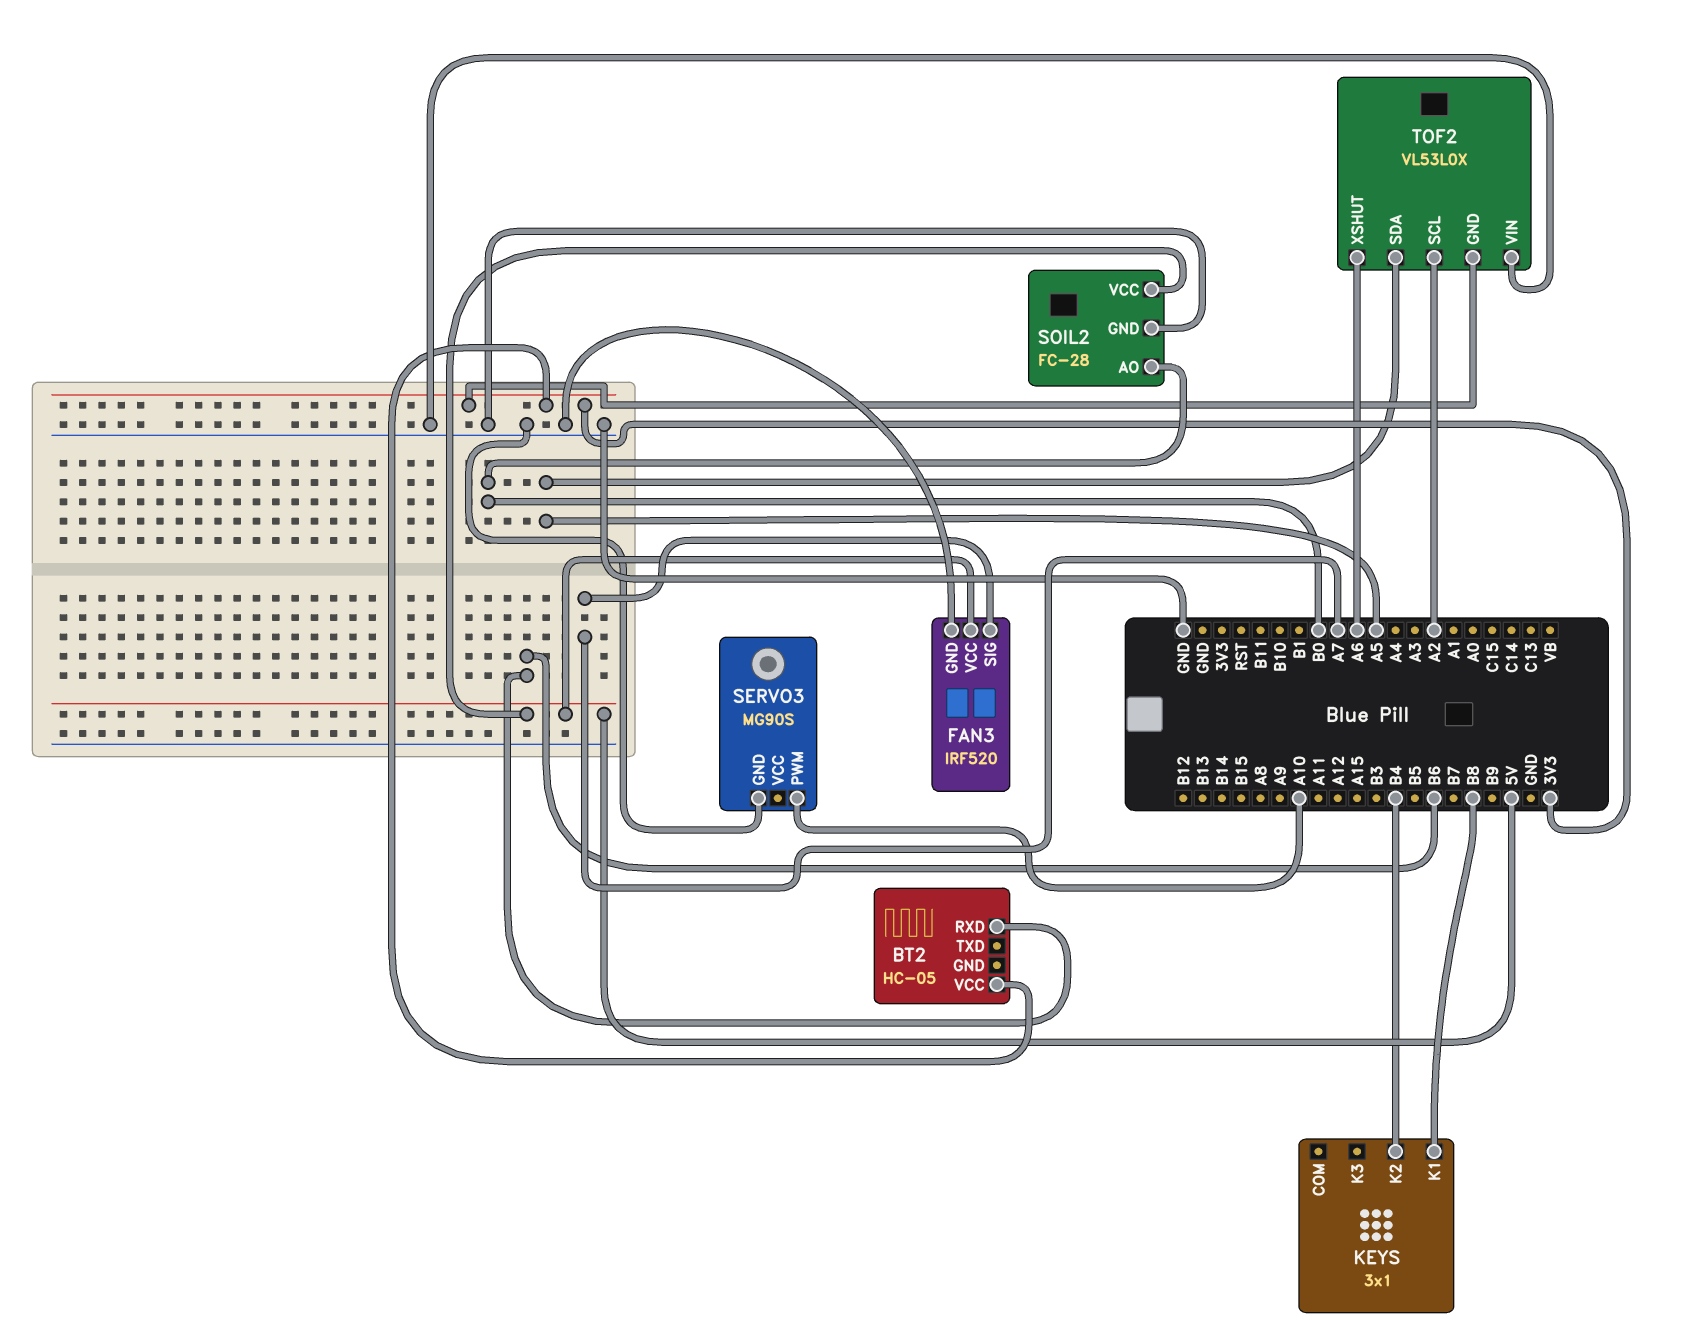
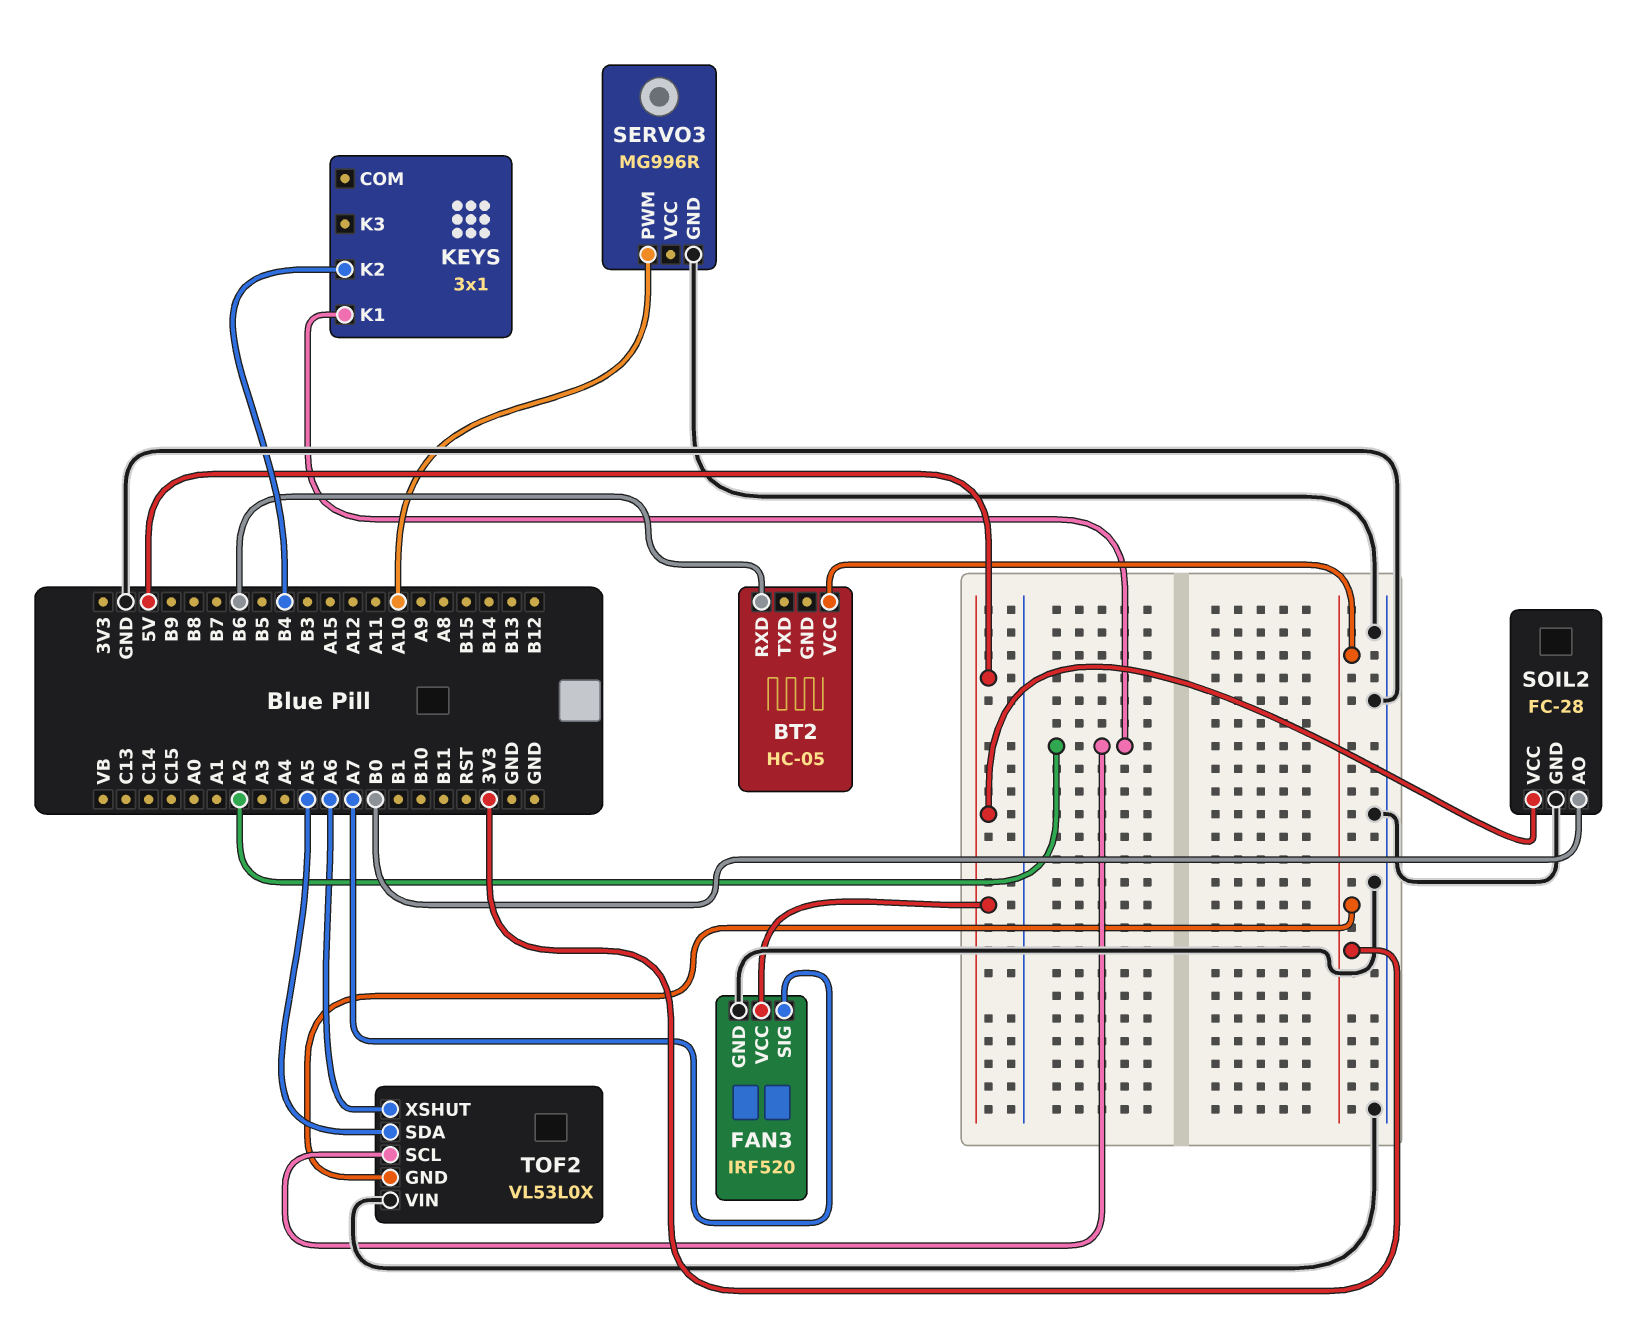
KEYS pin K1: B8 -> A2
SERVO3: MG90S -> MG996R

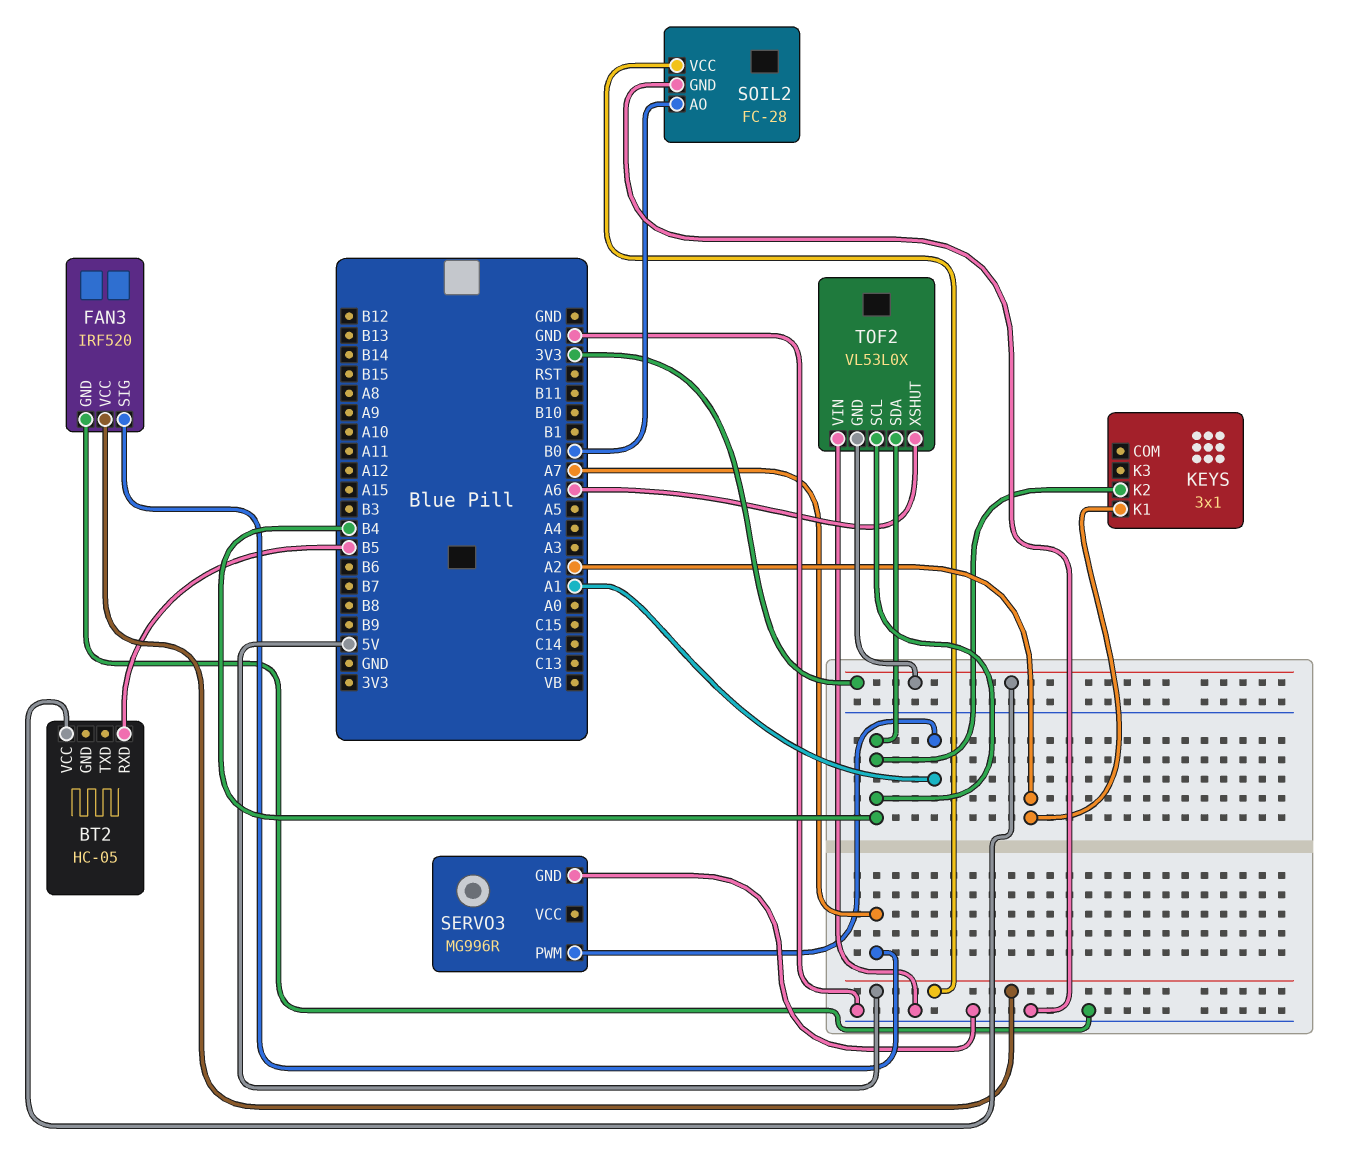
BT2 pin RXD: B6 -> B5
SERVO3 pin PWM: A10 -> A1
TOF2 pin SCL: A2 -> B4
TOF2 pin SDA: A5 -> B4

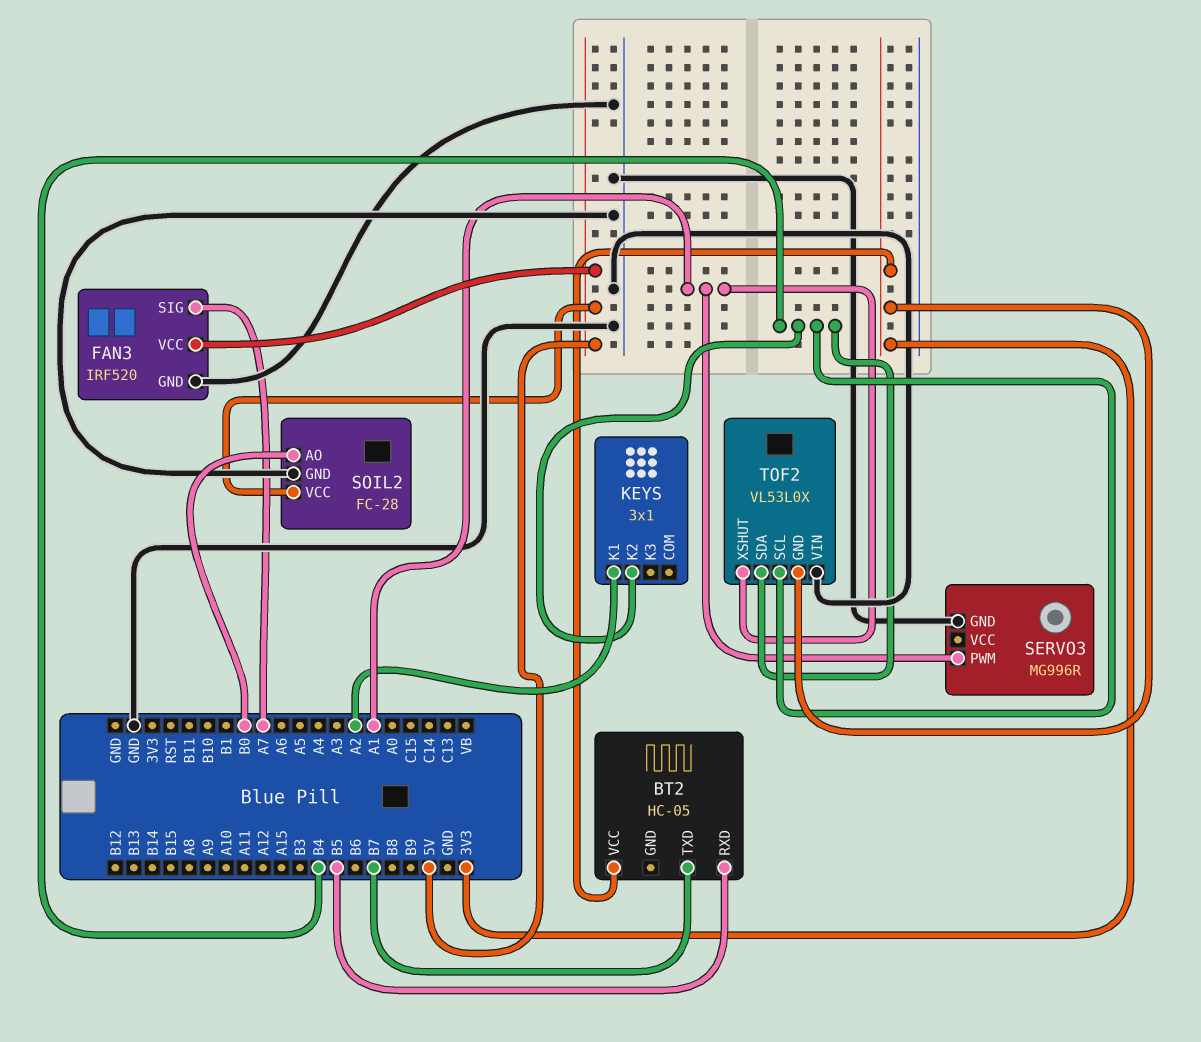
BT2 pin TXD: none -> B7
TOF2 pin XSHUT: A6 -> A1

